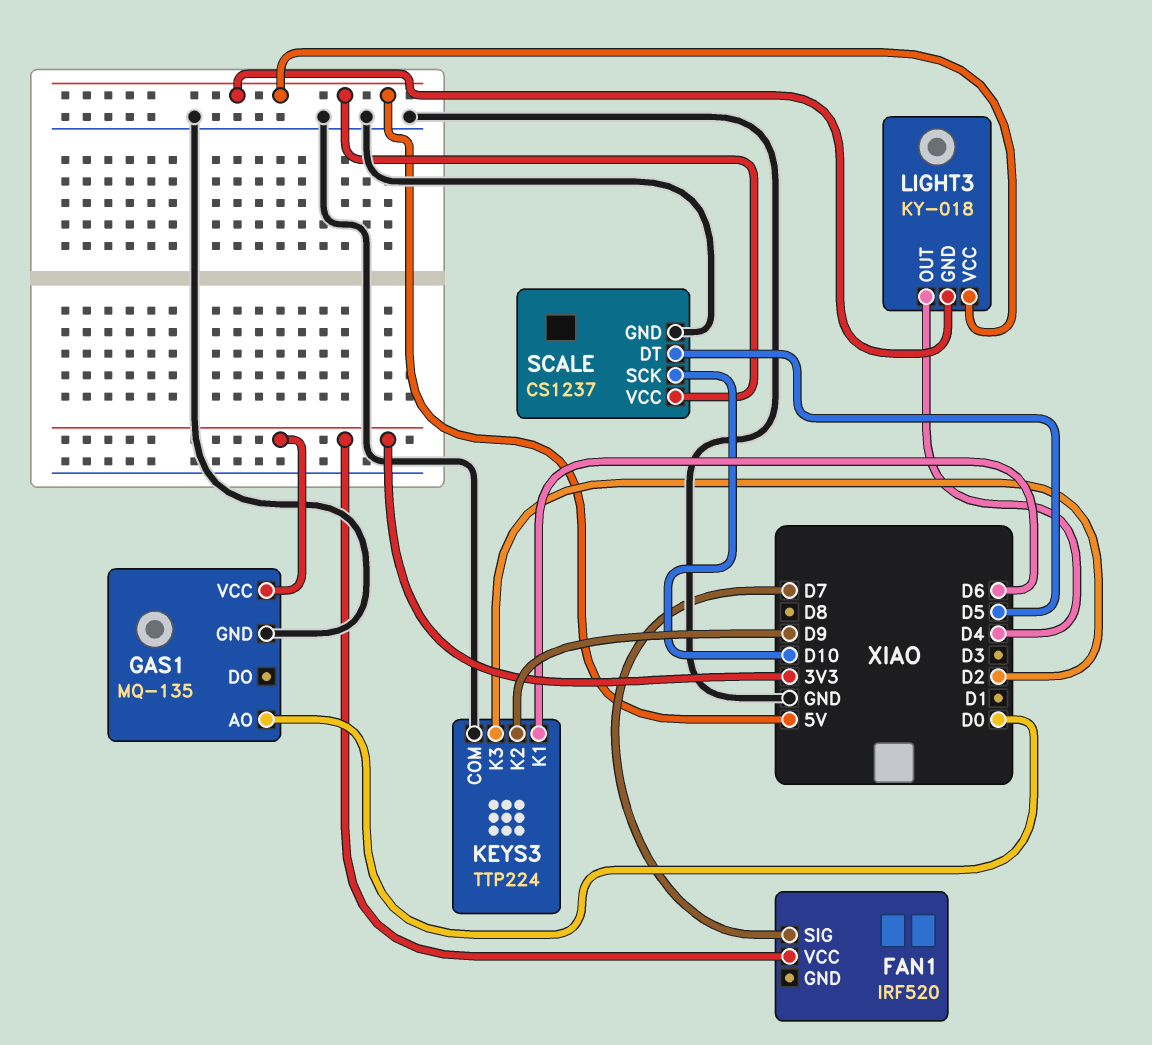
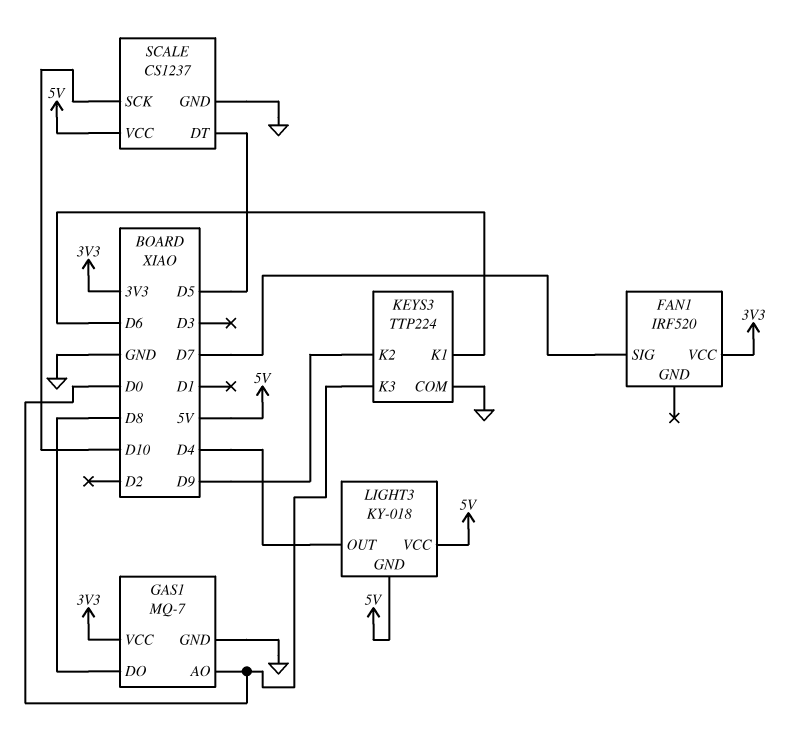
GAS1: MQ-135 -> MQ-7
GAS1 pin DO: none -> D8
KEYS3 pin K3: D2 -> D0

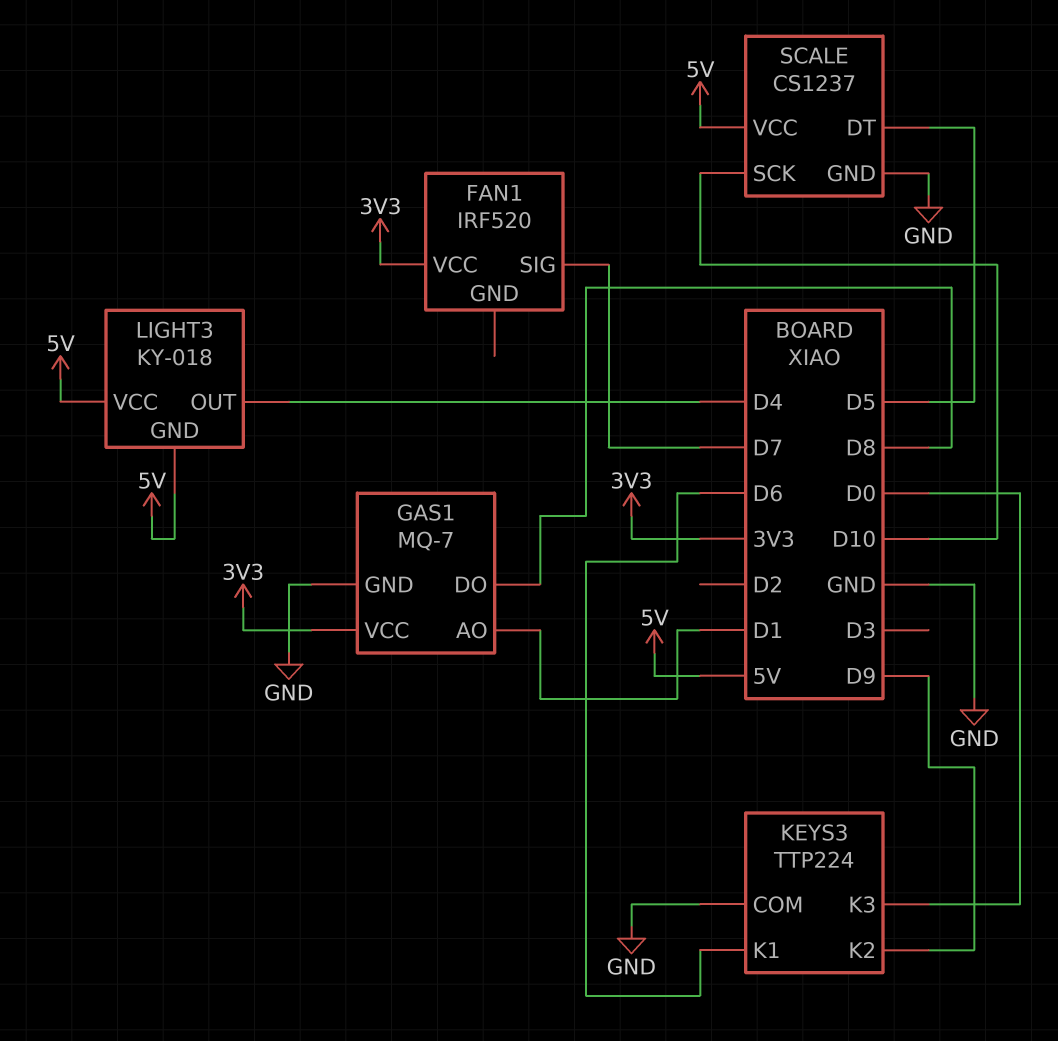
GAS1 pin AO: D0 -> D1

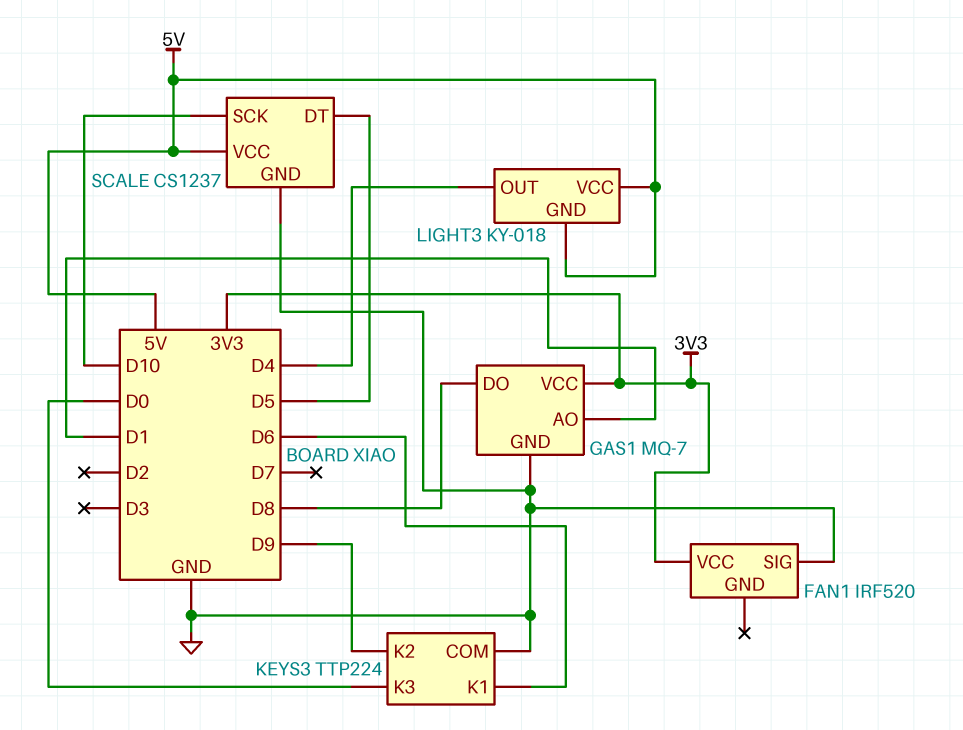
FAN1 pin SIG: D7 -> GND

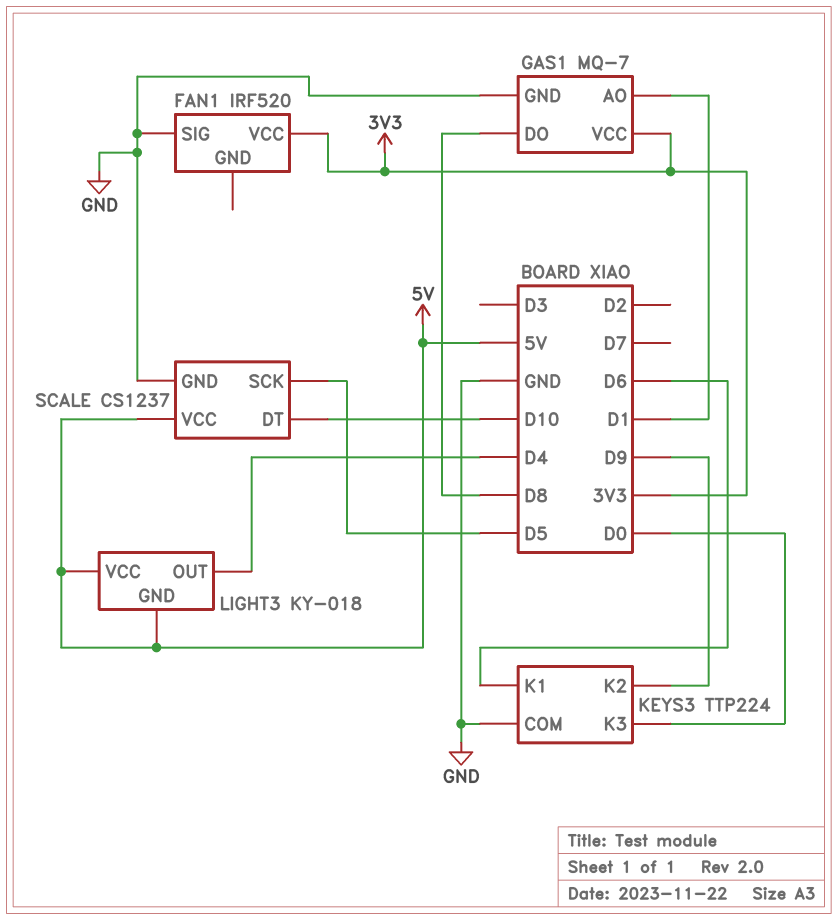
SCALE pin DT: D5 -> D10
SCALE pin SCK: D10 -> D5

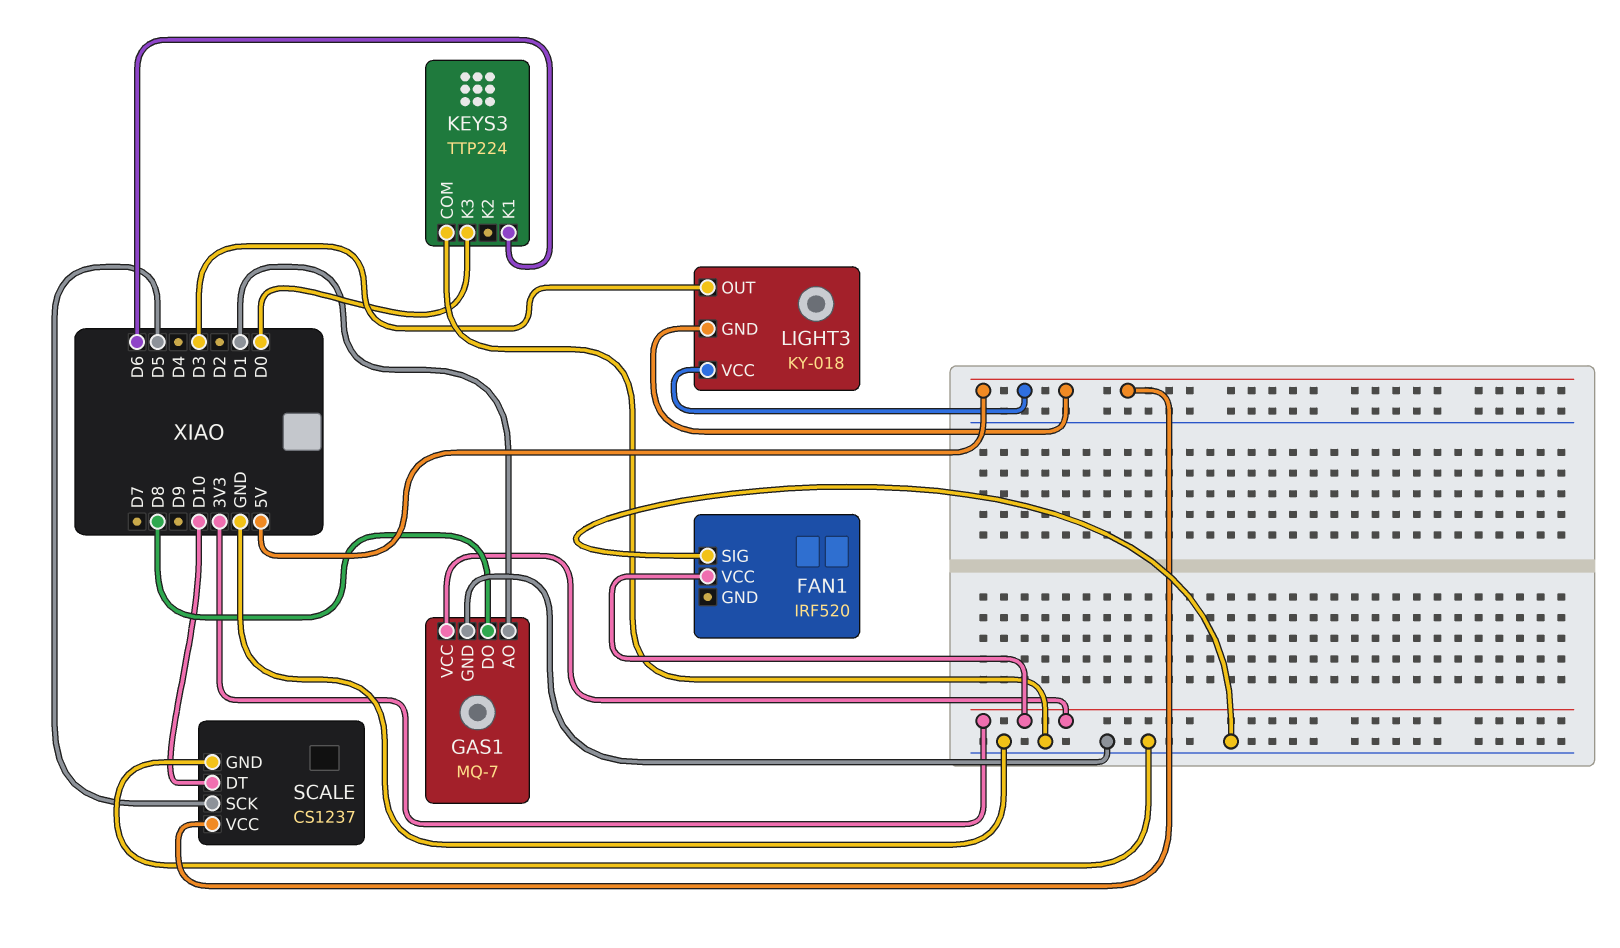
KEYS3 pin K2: D9 -> none
LIGHT3 pin OUT: D4 -> D3

